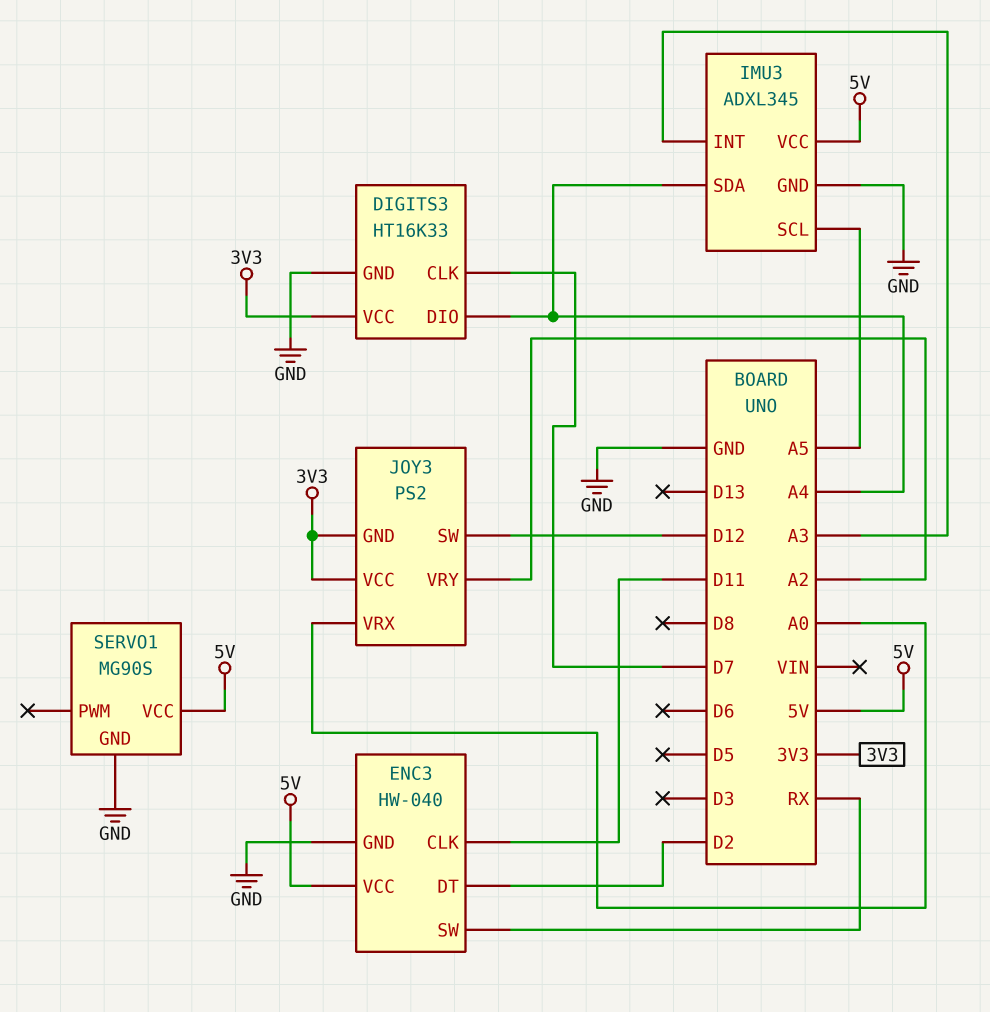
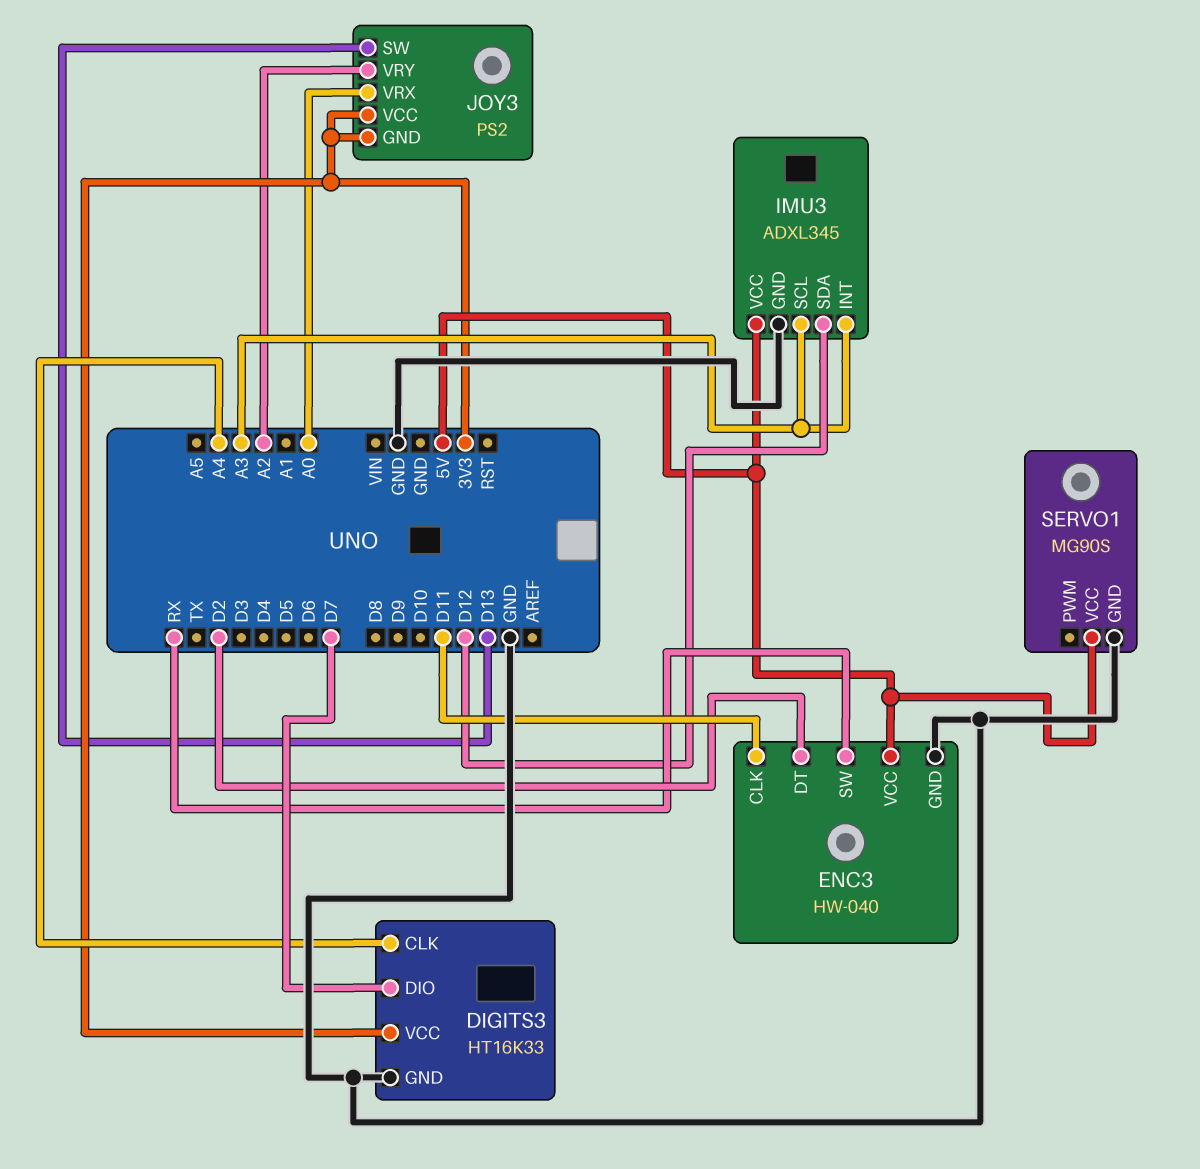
DIGITS3 pin CLK: D7 -> A4
DIGITS3 pin DIO: A4 -> D7
IMU3 pin SCL: A5 -> A3
IMU3 pin SDA: A4 -> D12
JOY3 pin SW: D12 -> D13

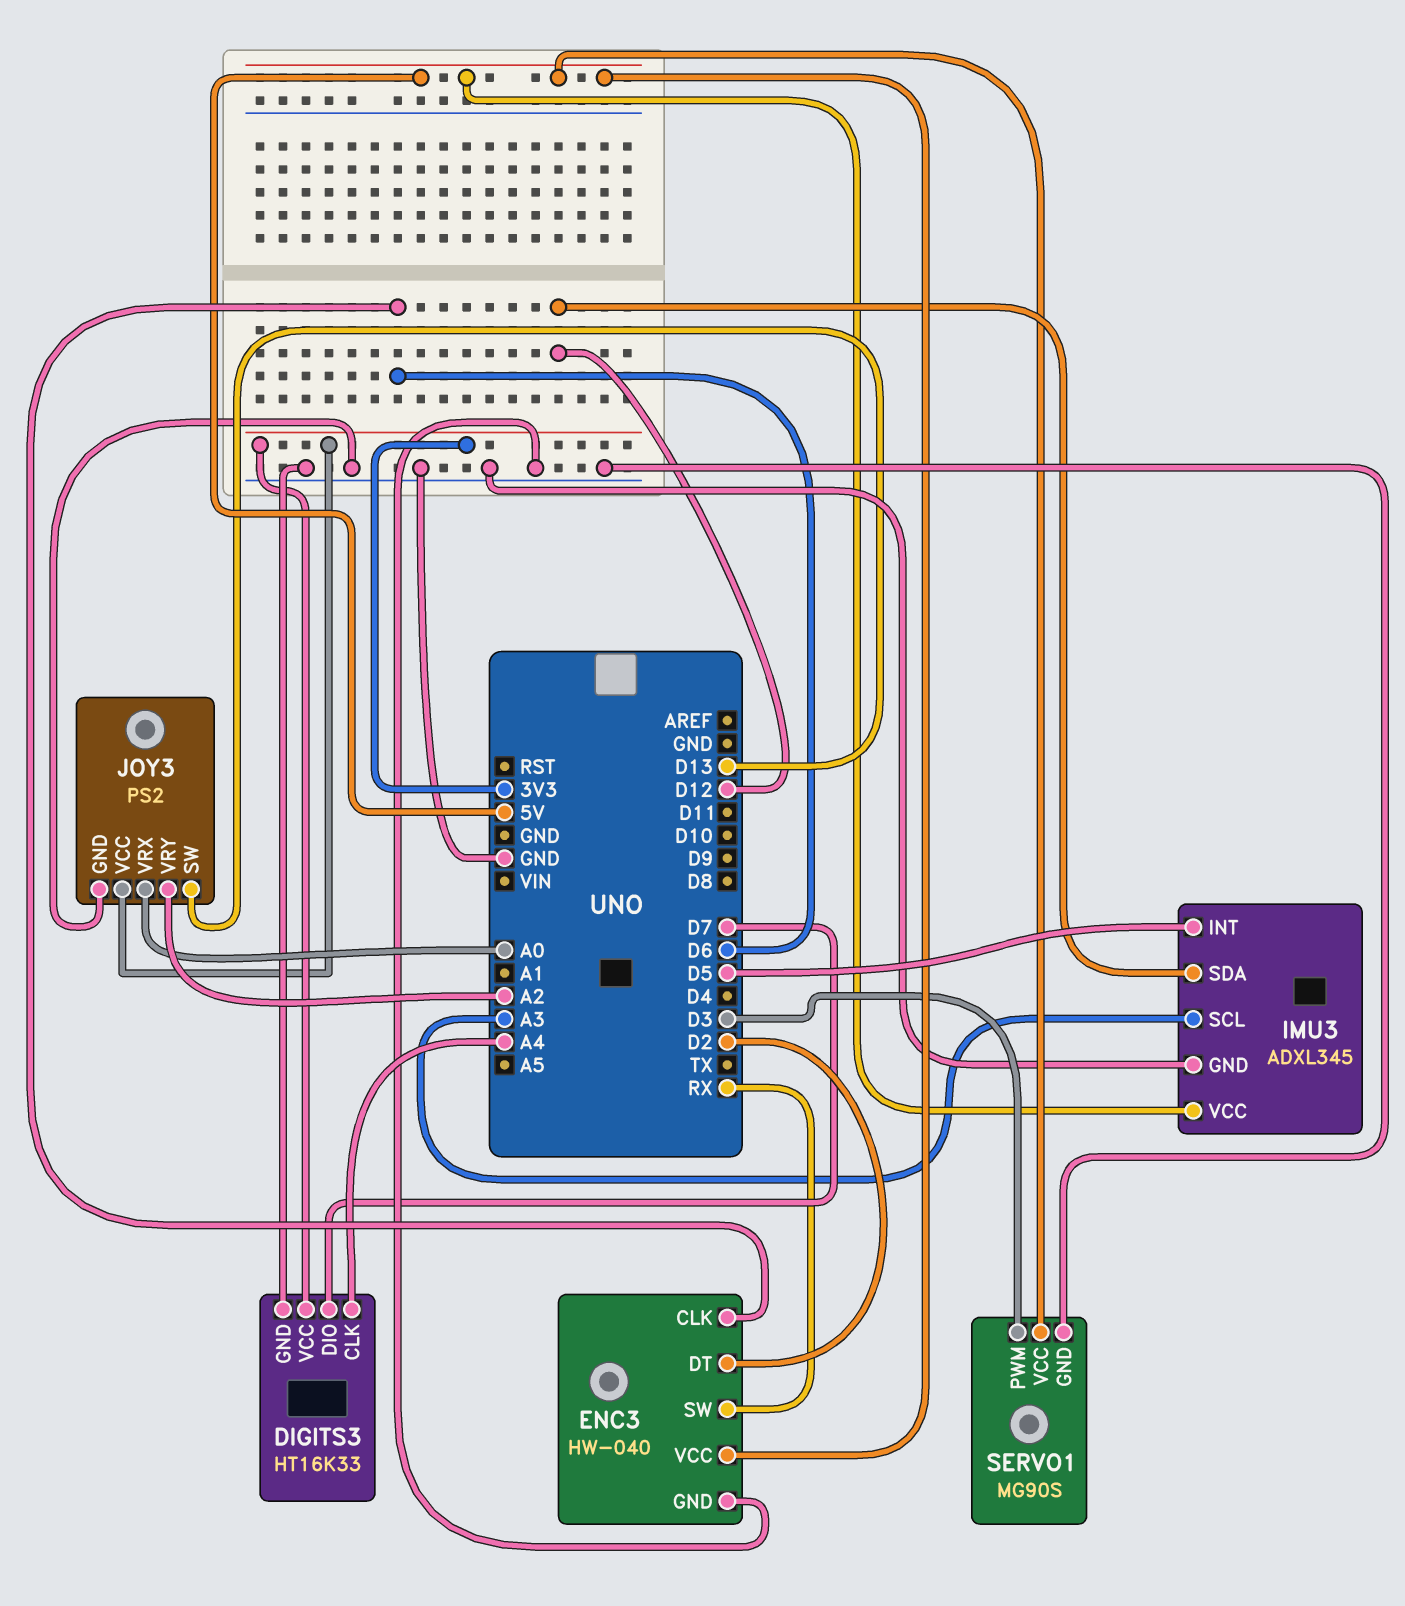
ENC3 pin CLK: D11 -> D6
IMU3 pin INT: A3 -> D5
JOY3 pin GND: 3V3 -> GND
SERVO1 pin PWM: none -> D3

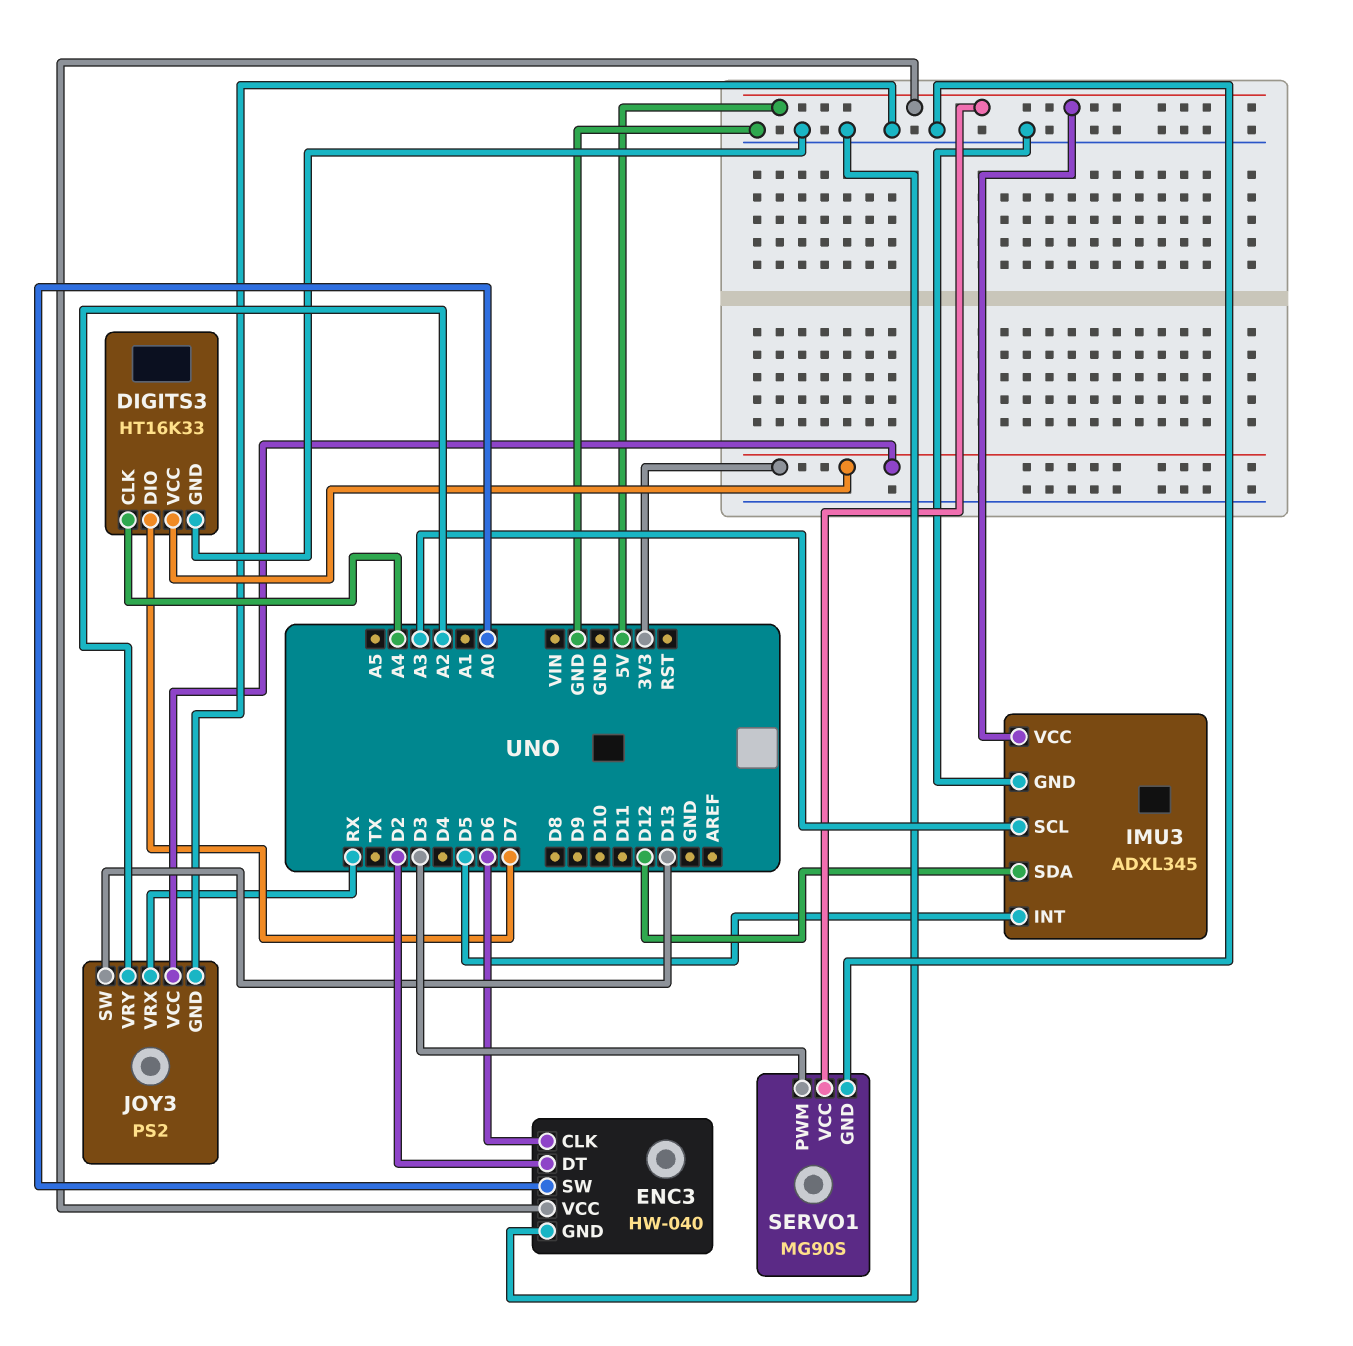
ENC3 pin SW: RX -> A0
JOY3 pin VRX: A0 -> RX

